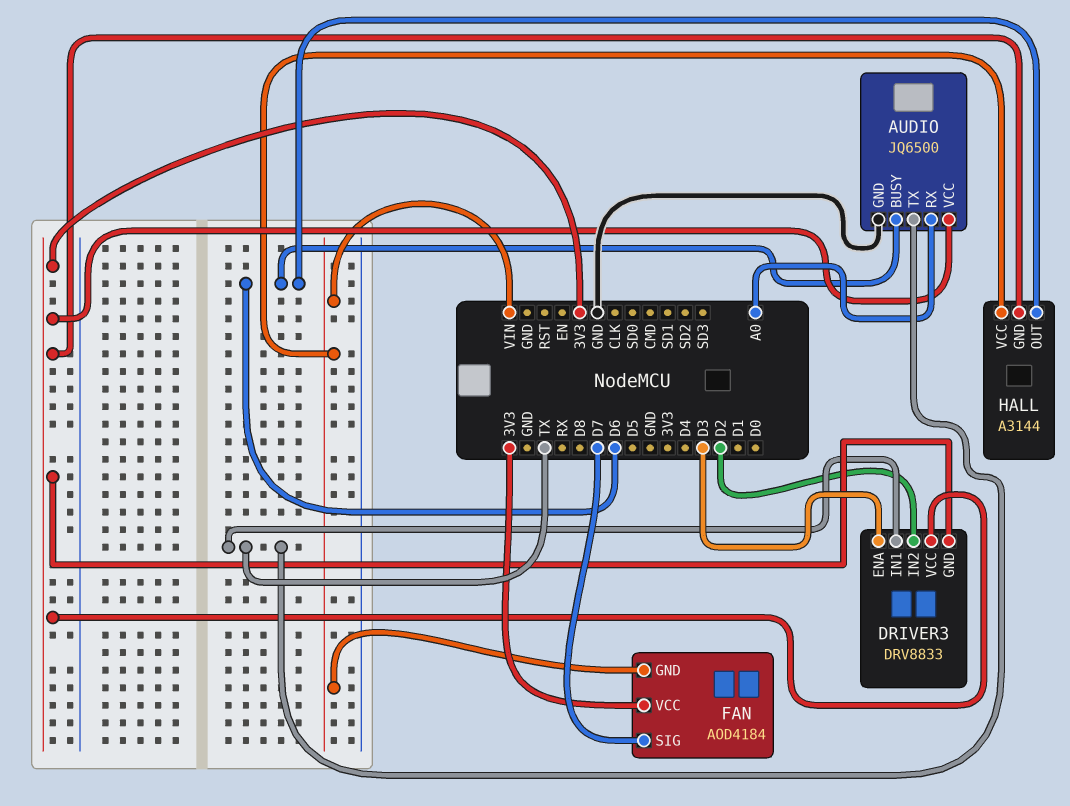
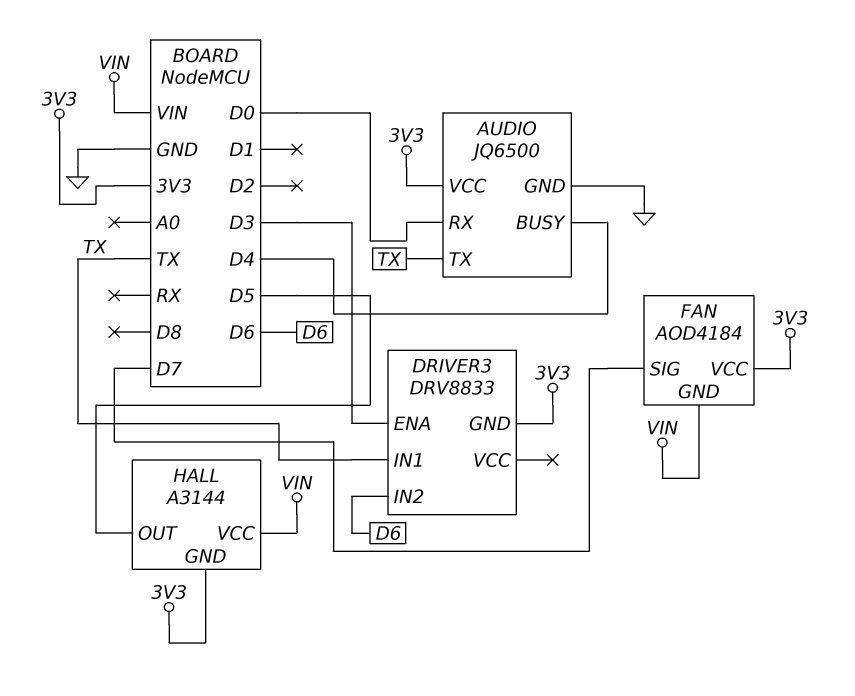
AUDIO pin BUSY: D6 -> D4
AUDIO pin RX: A0 -> D0
DRIVER3 pin IN2: D2 -> D6
DRIVER3 pin VCC: 3V3 -> none
HALL pin OUT: D6 -> D5

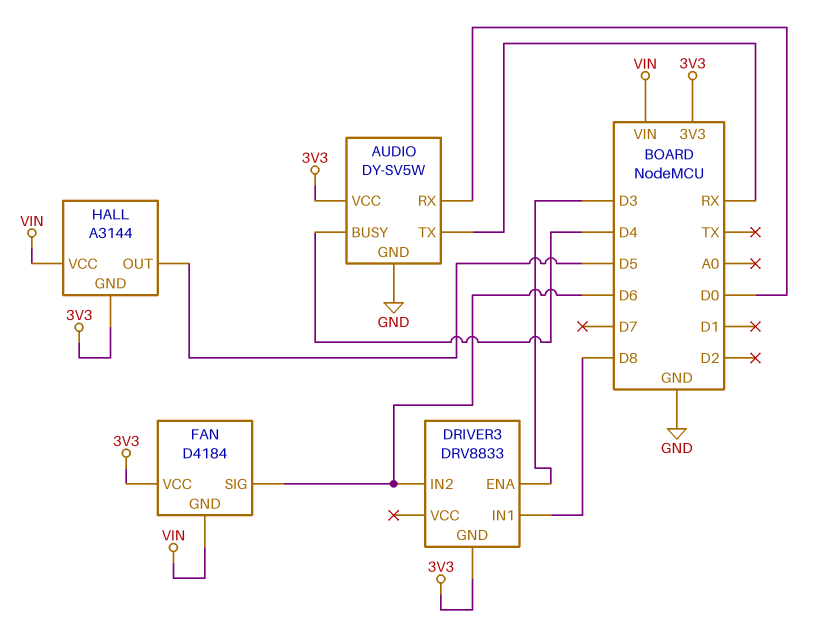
AUDIO: JQ6500 -> DY-SV5W
AUDIO pin TX: TX -> RX
DRIVER3 pin IN1: TX -> D8
FAN: AOD4184 -> D4184
FAN pin SIG: D7 -> D6

